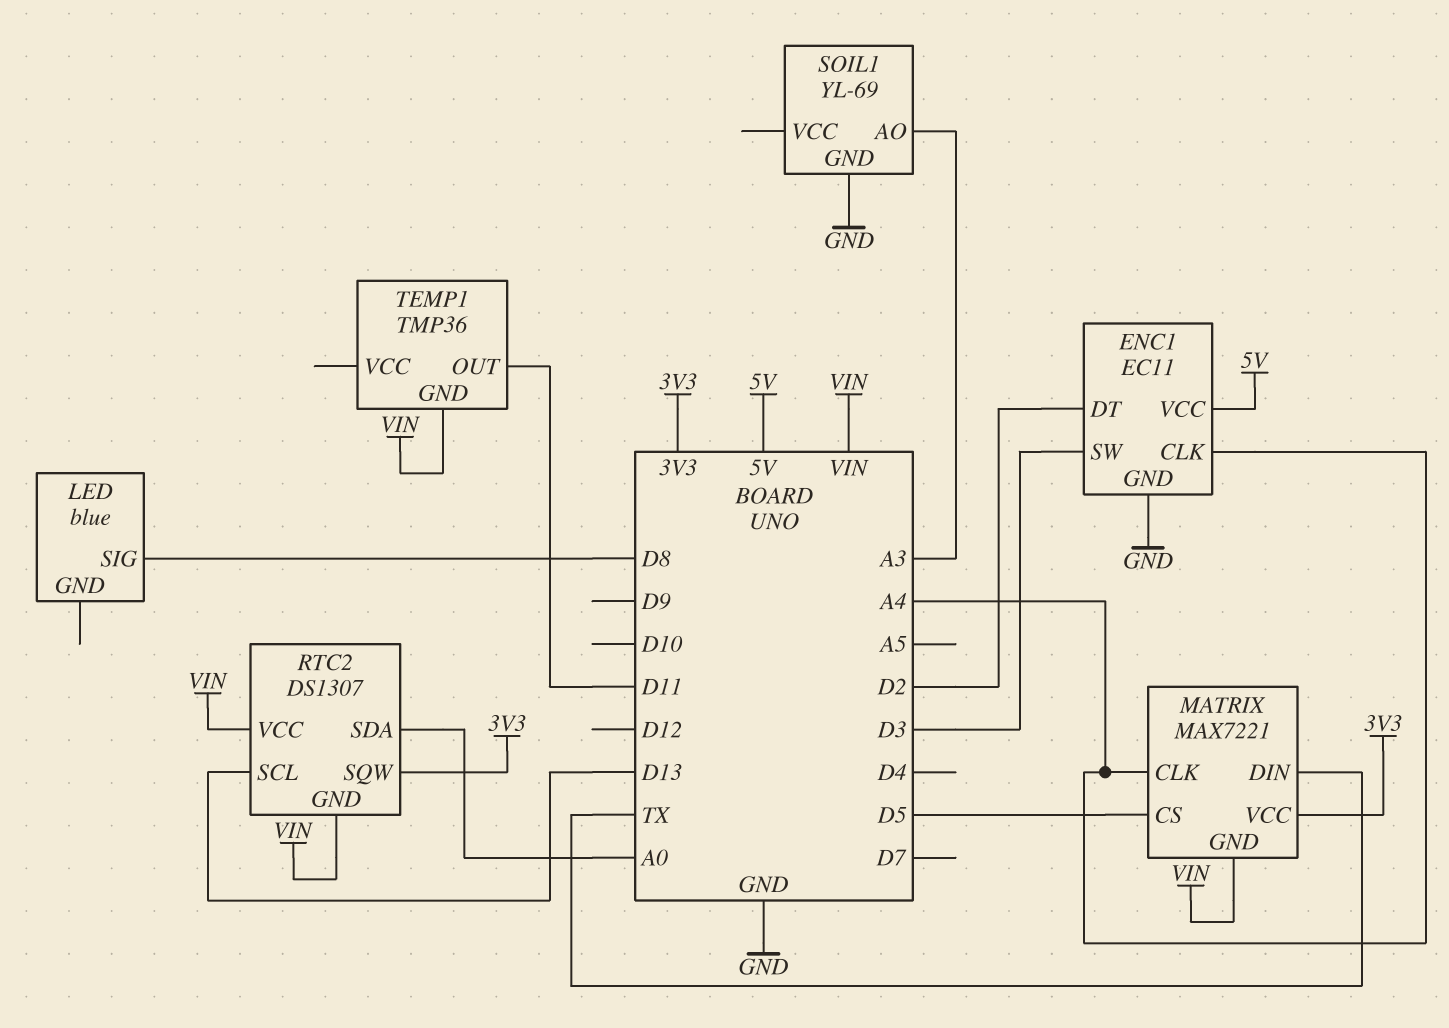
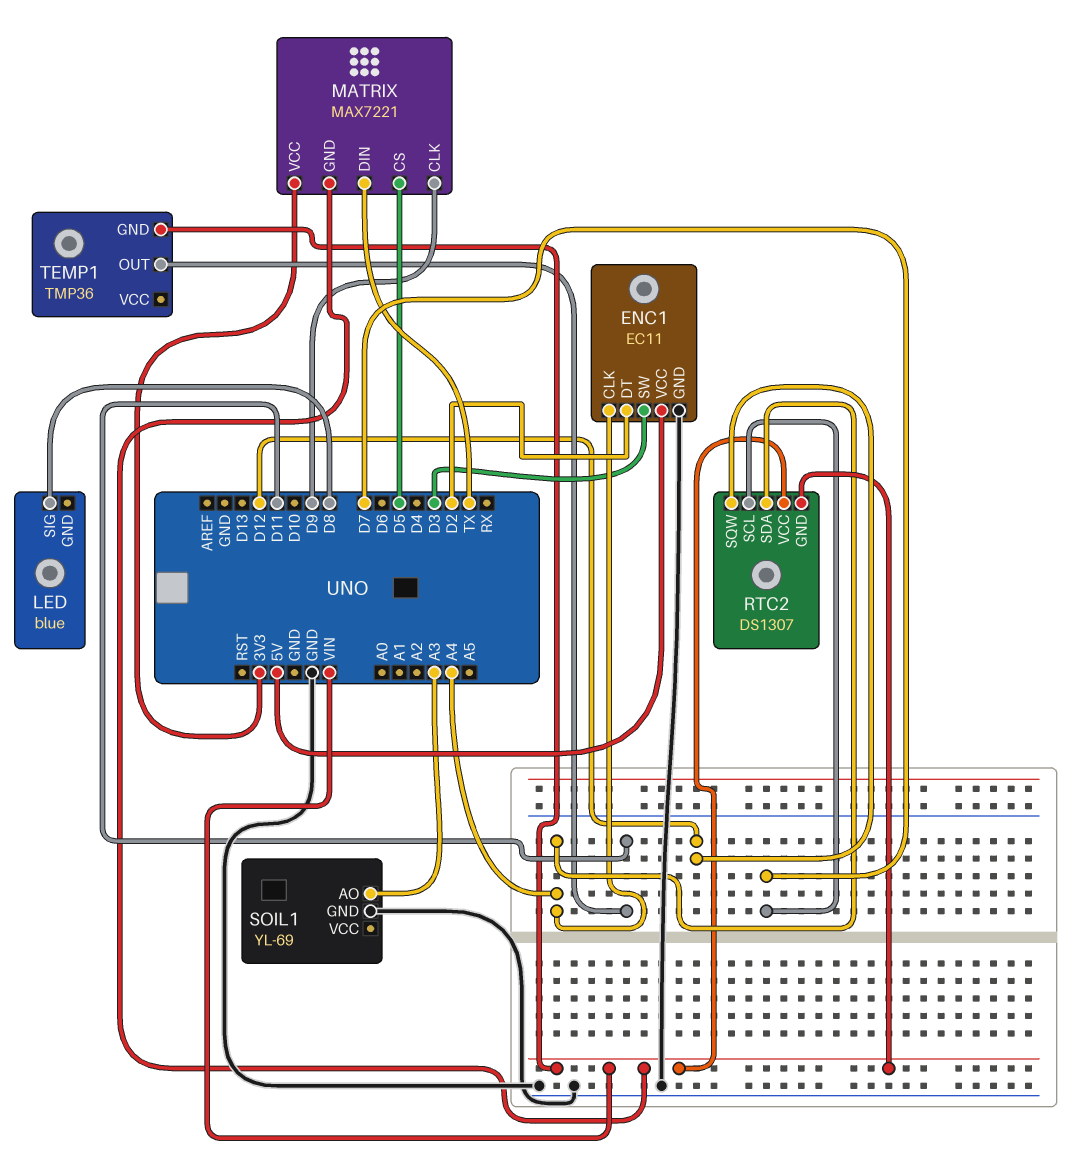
MATRIX pin CLK: A4 -> D9
RTC2 pin SCL: D13 -> D7
RTC2 pin SDA: A0 -> A4
RTC2 pin SQW: 3V3 -> D12

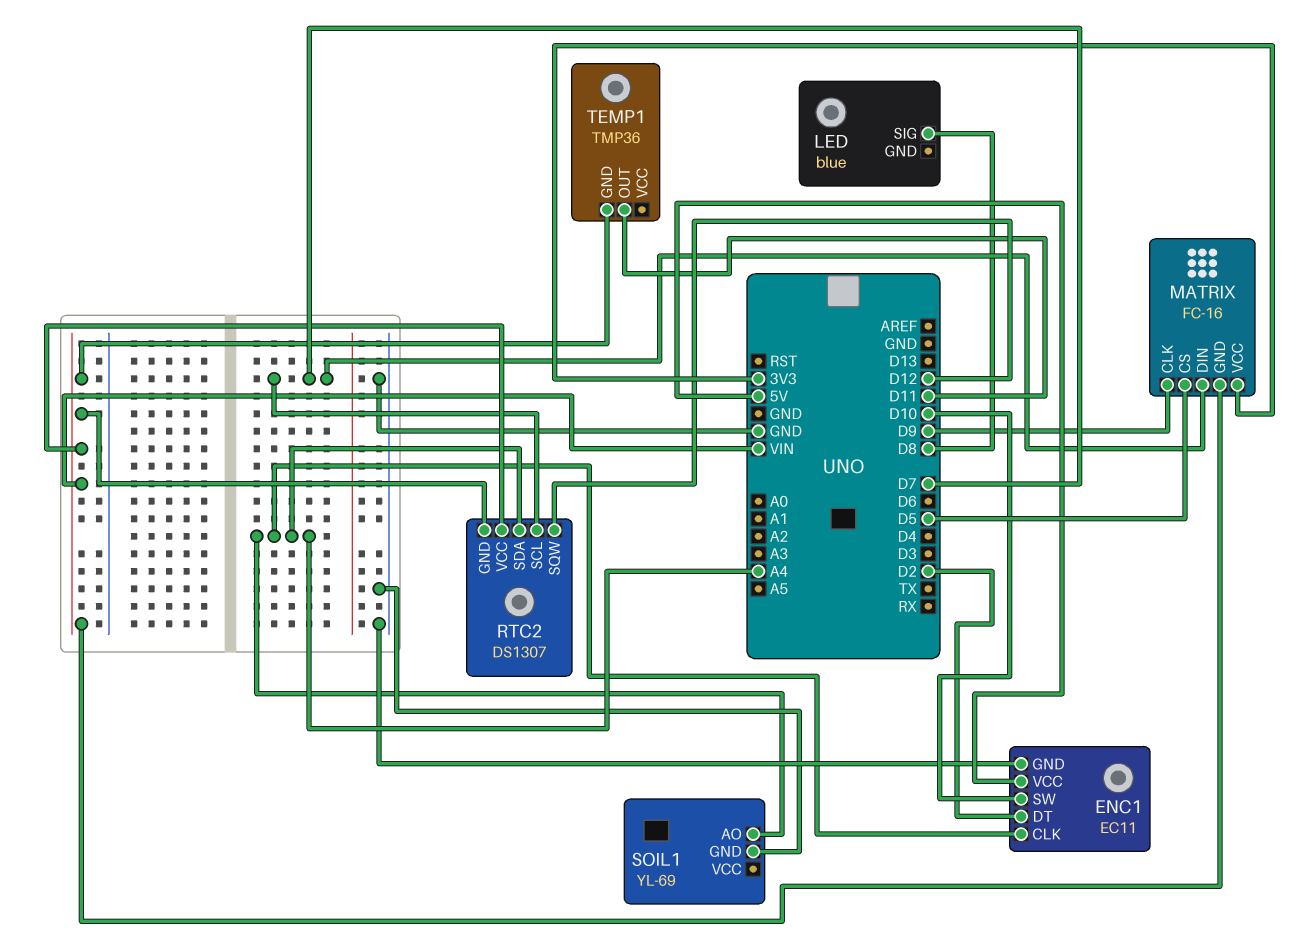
ENC1 pin SW: D3 -> D10
MATRIX: MAX7221 -> FC-16
MATRIX pin DIN: TX -> D7
SOIL1 pin AO: A3 -> A4

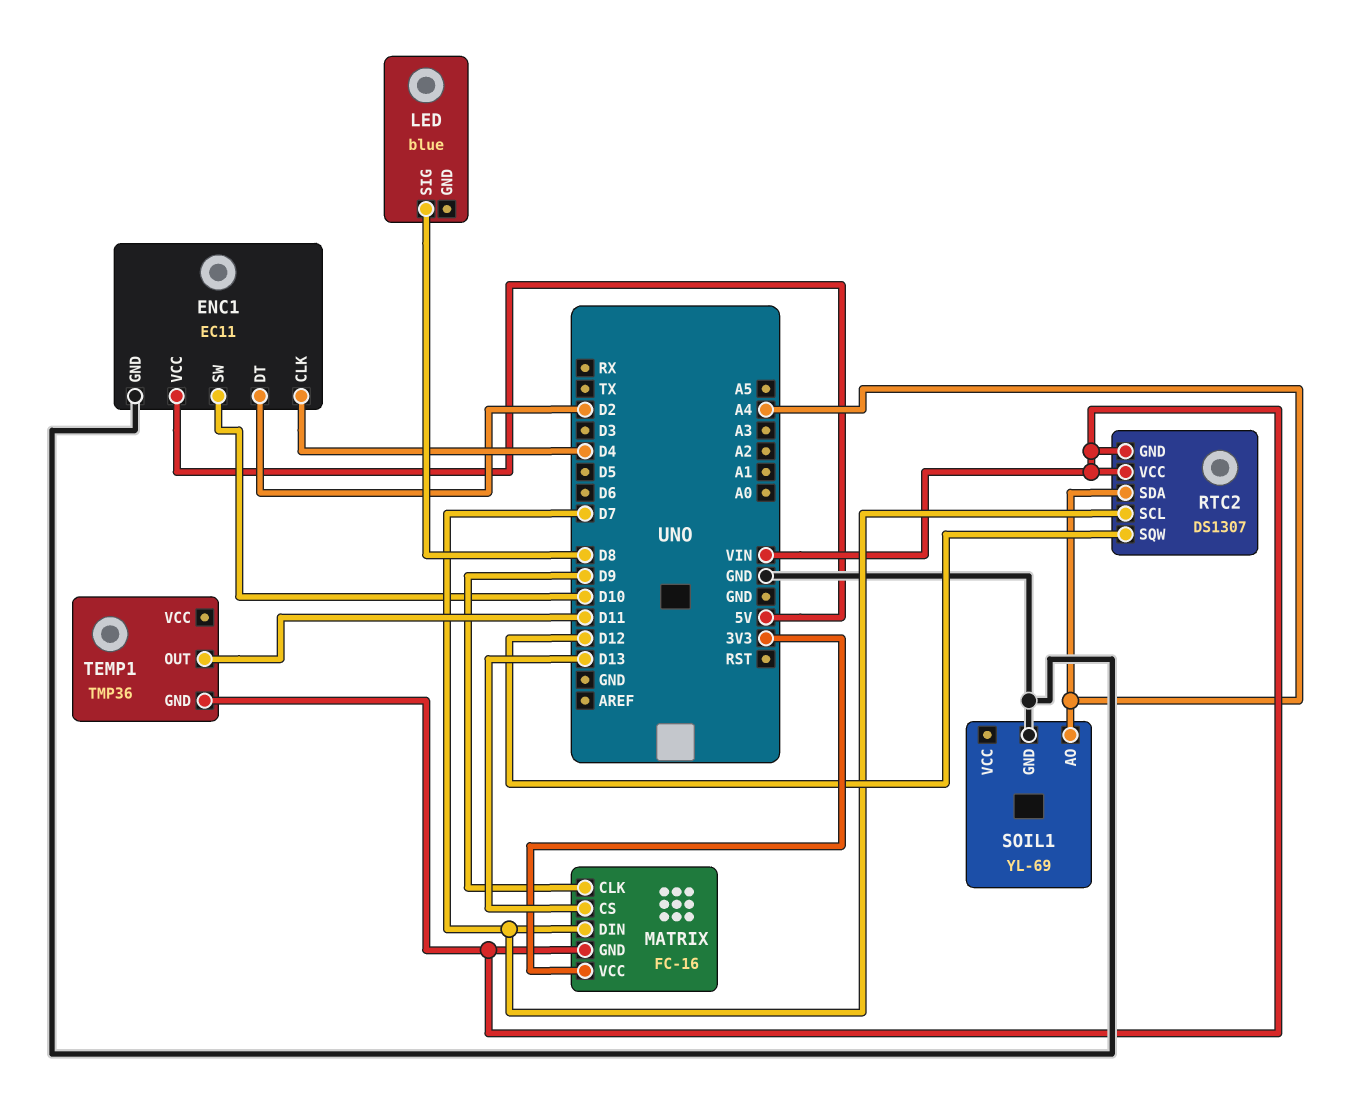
ENC1 pin CLK: A4 -> D4
MATRIX pin CS: D5 -> D13

